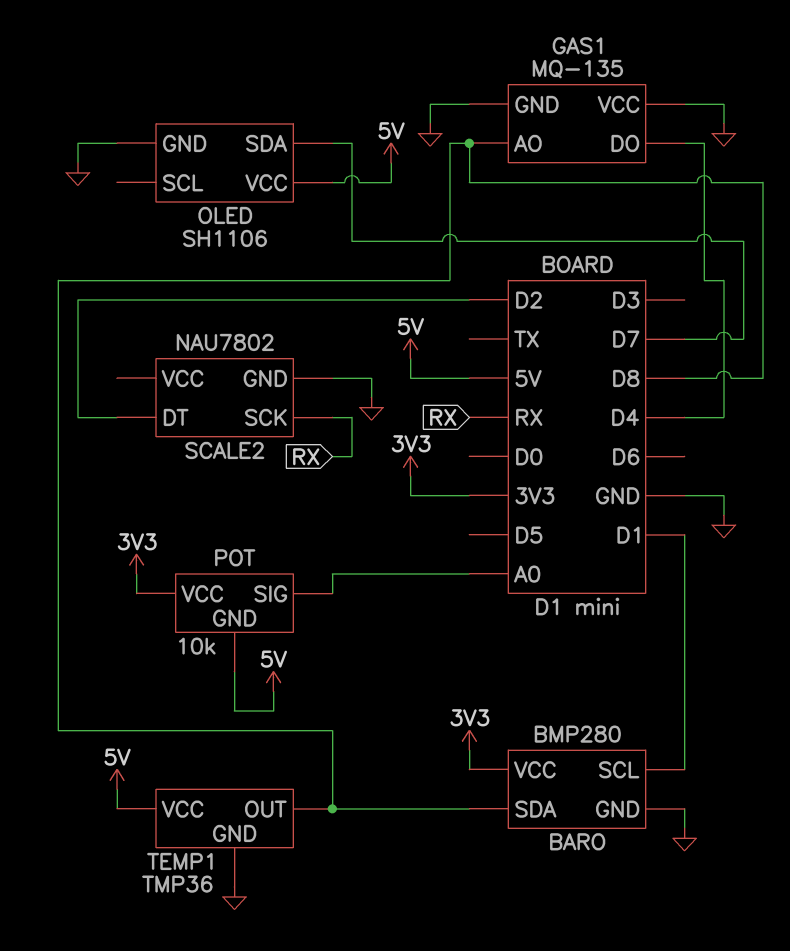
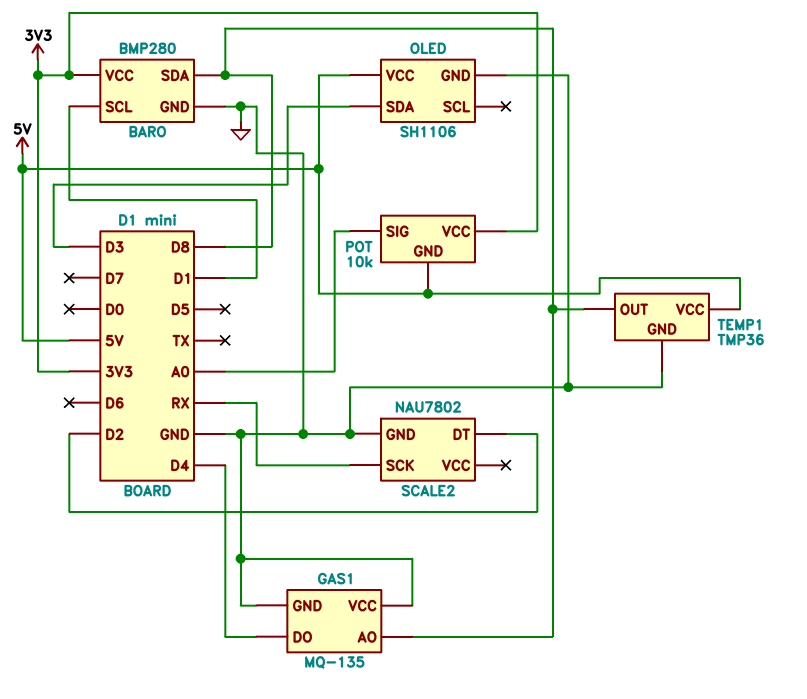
OLED pin SDA: D7 -> D3

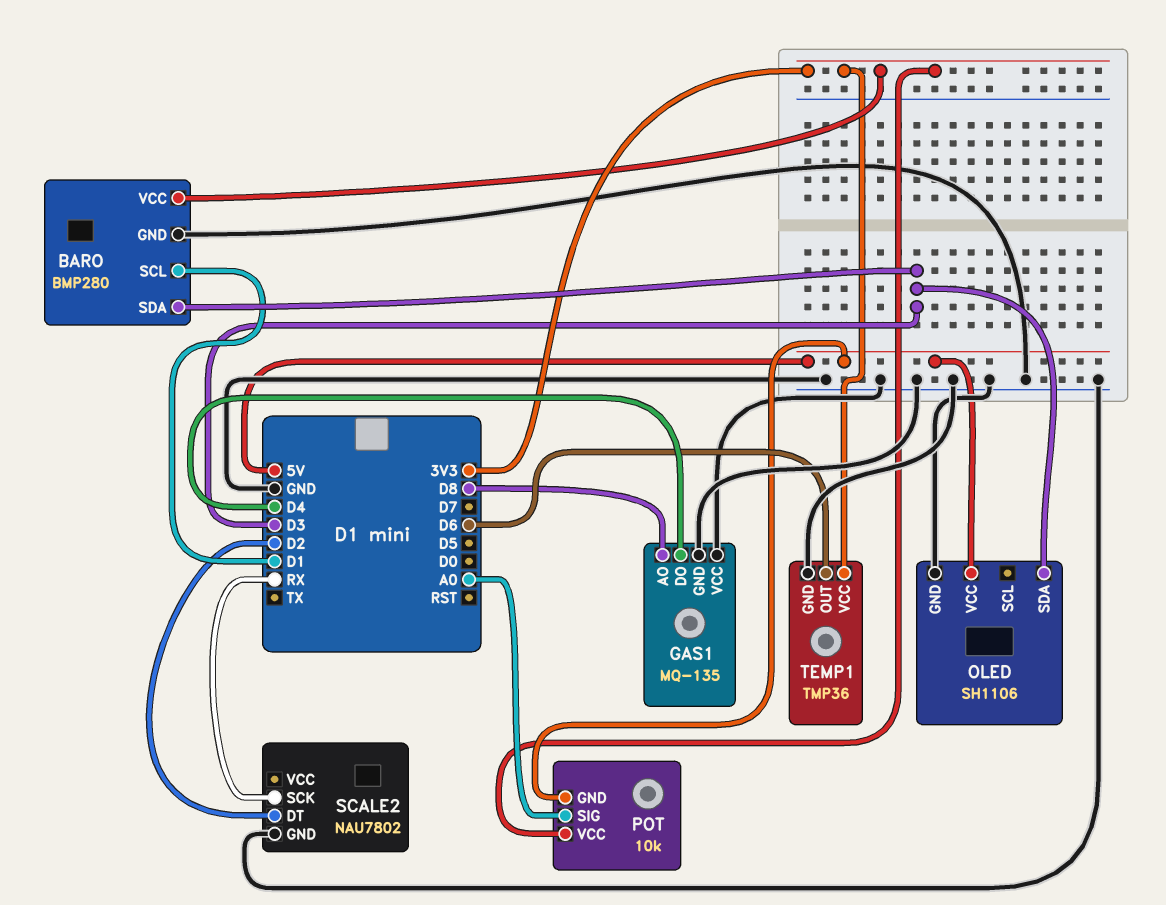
BARO pin SDA: D8 -> D3
TEMP1 pin OUT: D8 -> D6
TEMP1 pin VCC: 5V -> 3V3

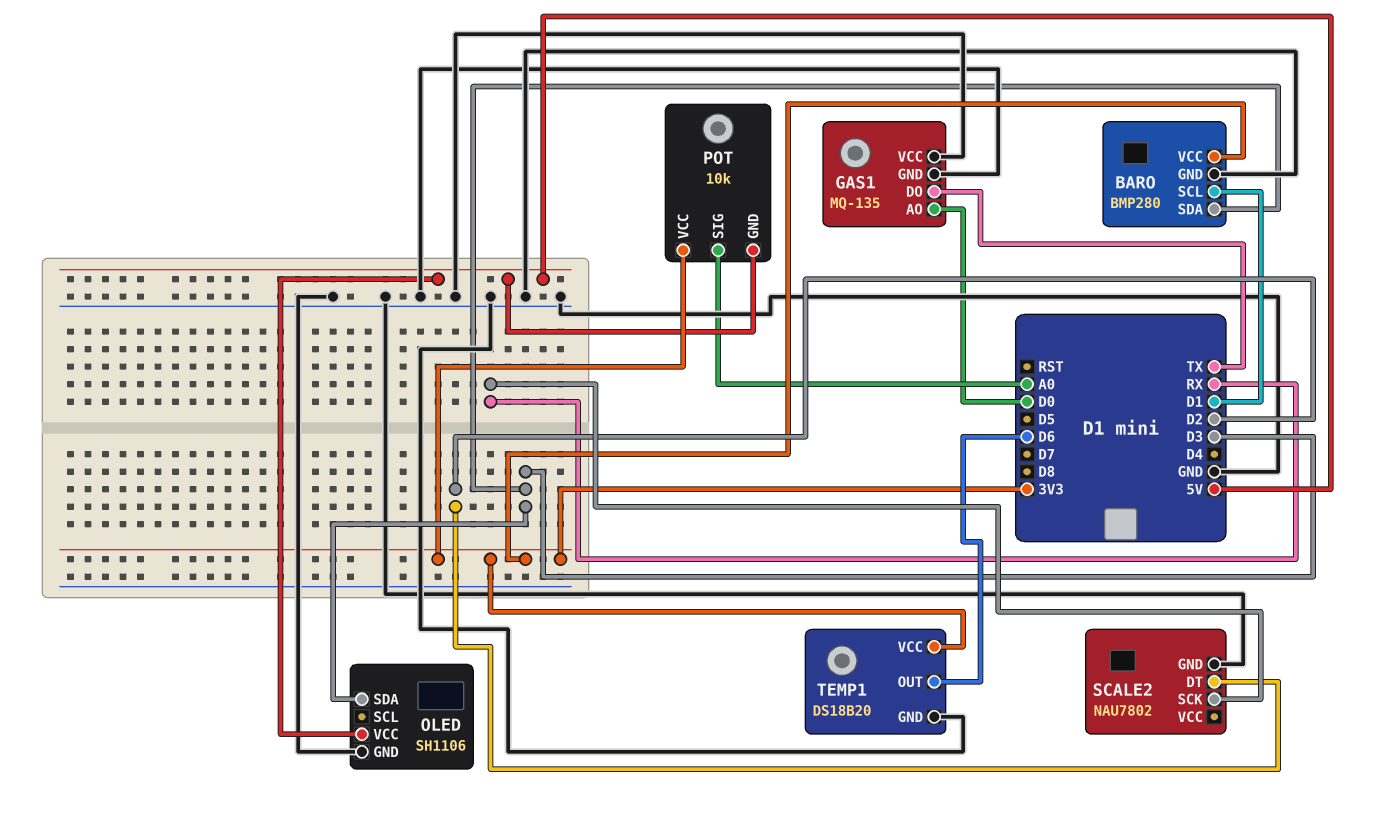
GAS1 pin AO: D8 -> D0
GAS1 pin DO: D4 -> TX
TEMP1: TMP36 -> DS18B20

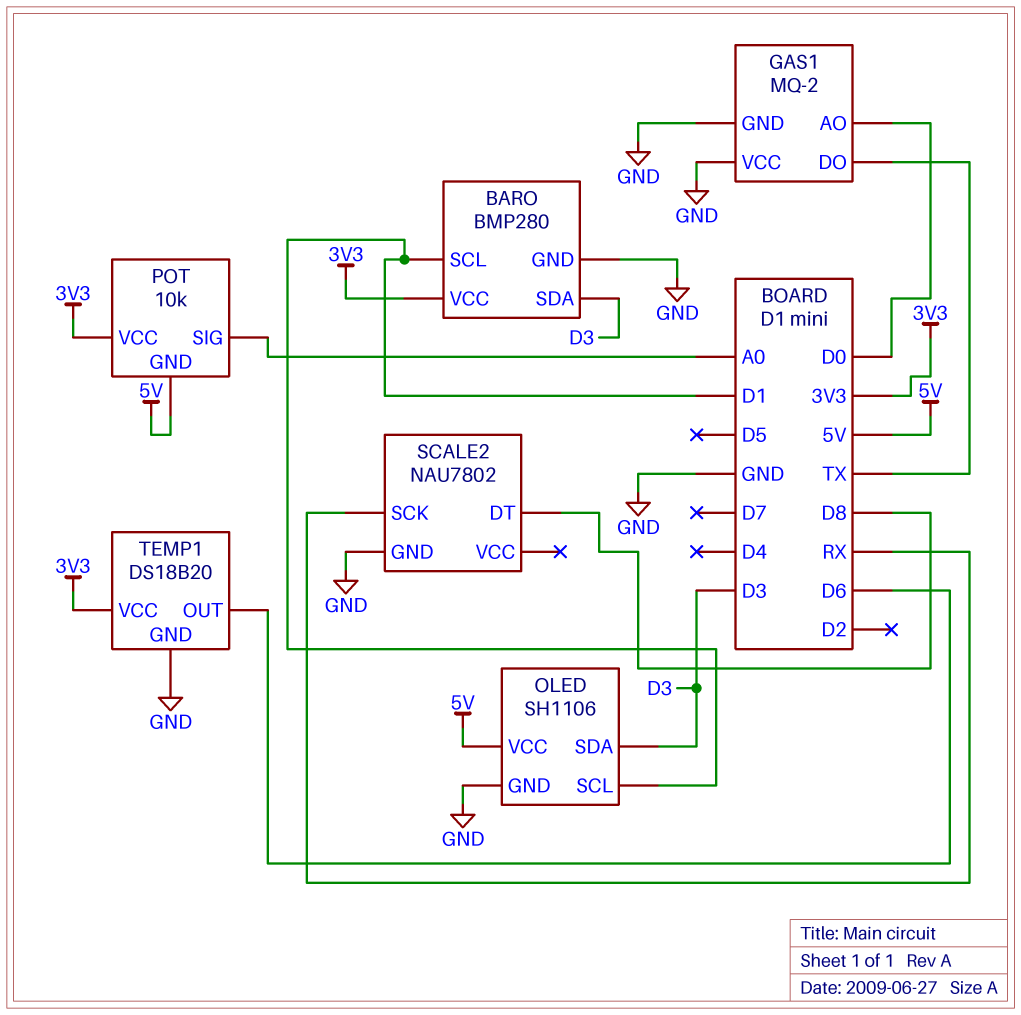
GAS1: MQ-135 -> MQ-2
OLED pin SCL: none -> D1
SCALE2 pin DT: D2 -> D8

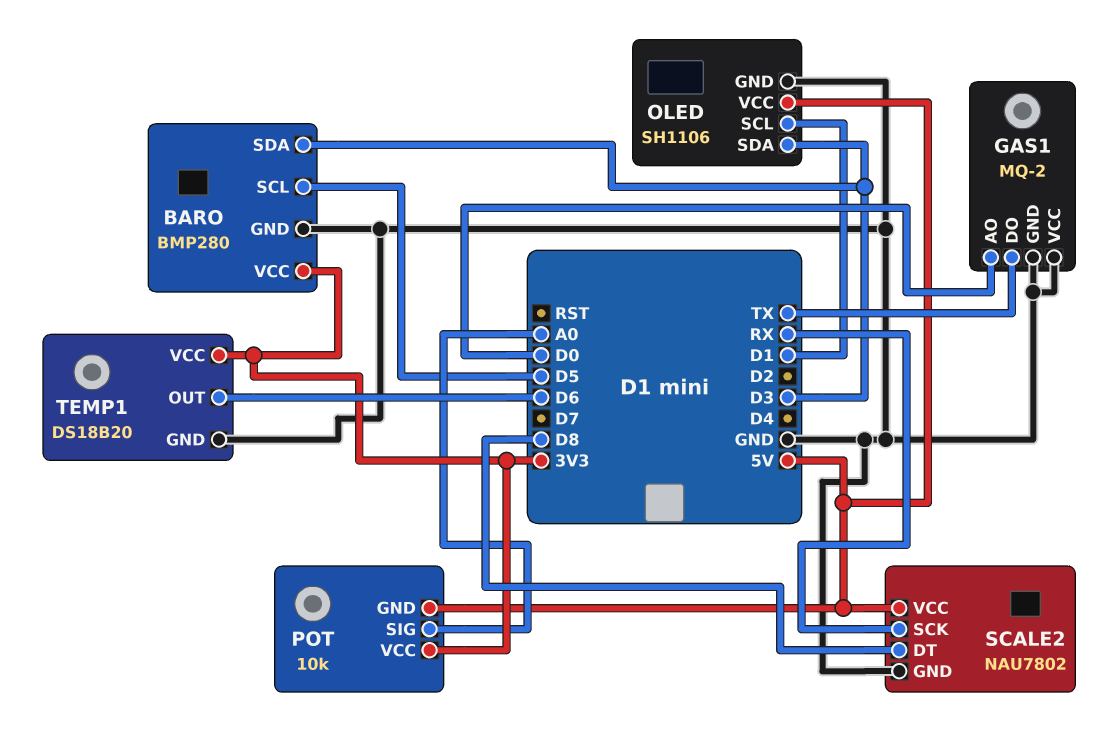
BARO pin SCL: D1 -> D5
SCALE2 pin VCC: none -> 5V

